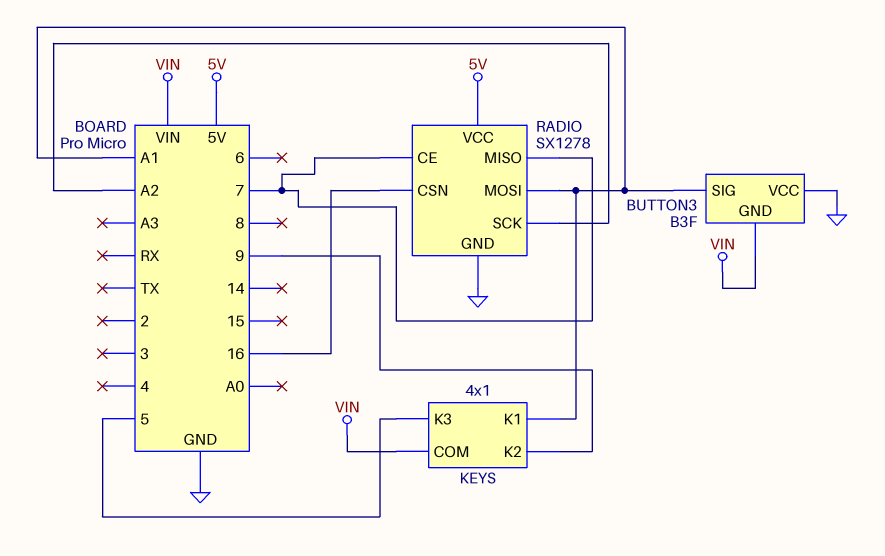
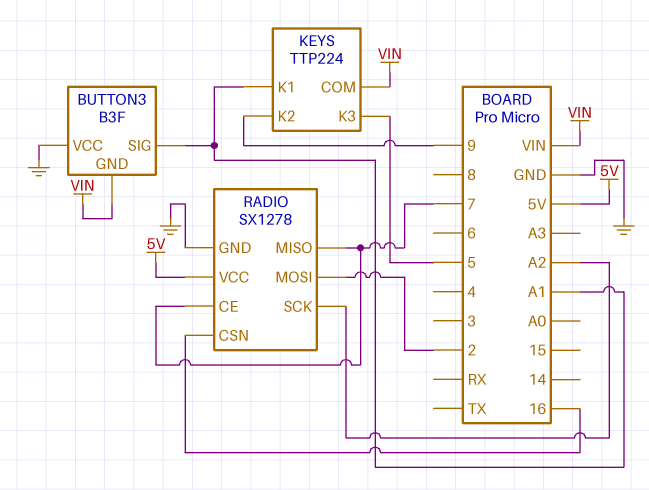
KEYS: 4x1 -> TTP224
RADIO pin MOSI: A1 -> 2

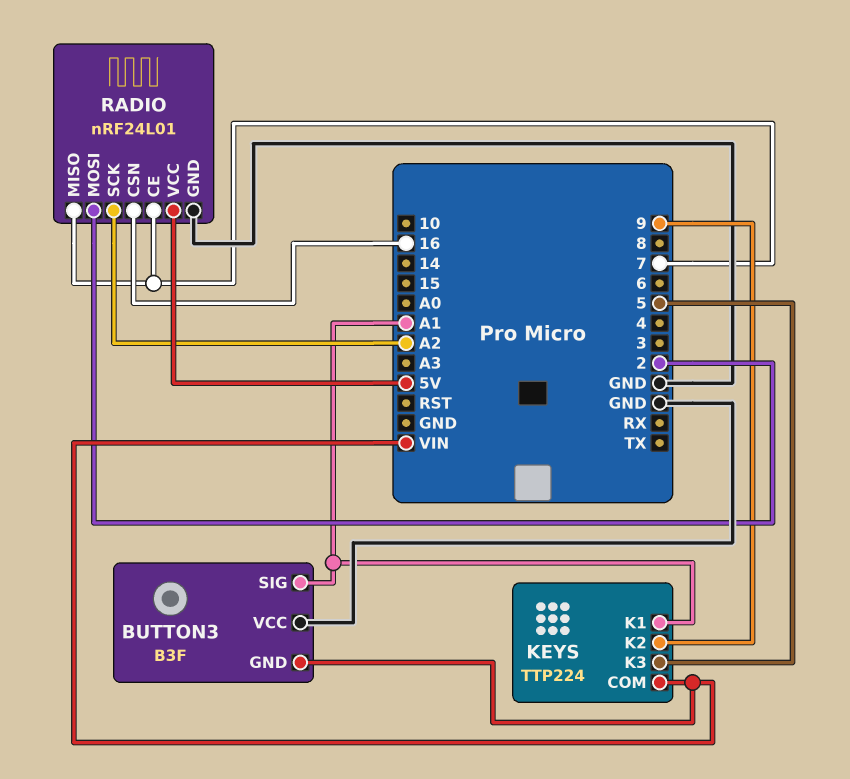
RADIO: SX1278 -> nRF24L01

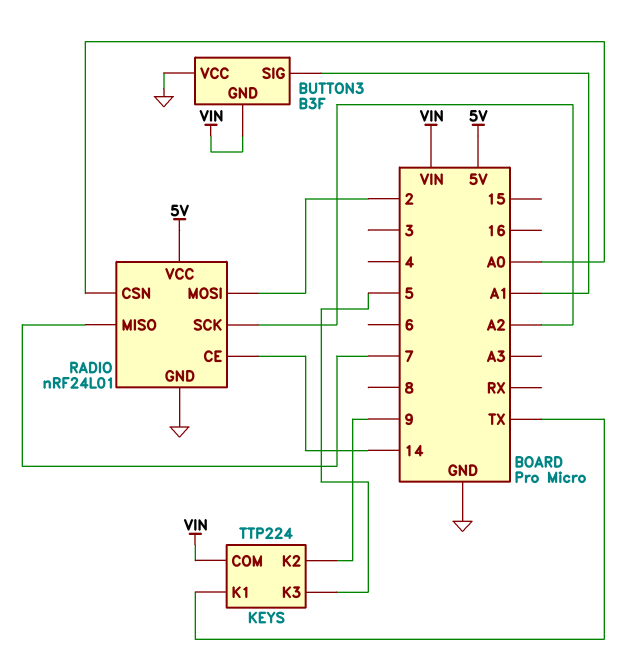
KEYS pin K1: A1 -> TX
RADIO pin CE: 7 -> 14
RADIO pin CSN: 16 -> A0

